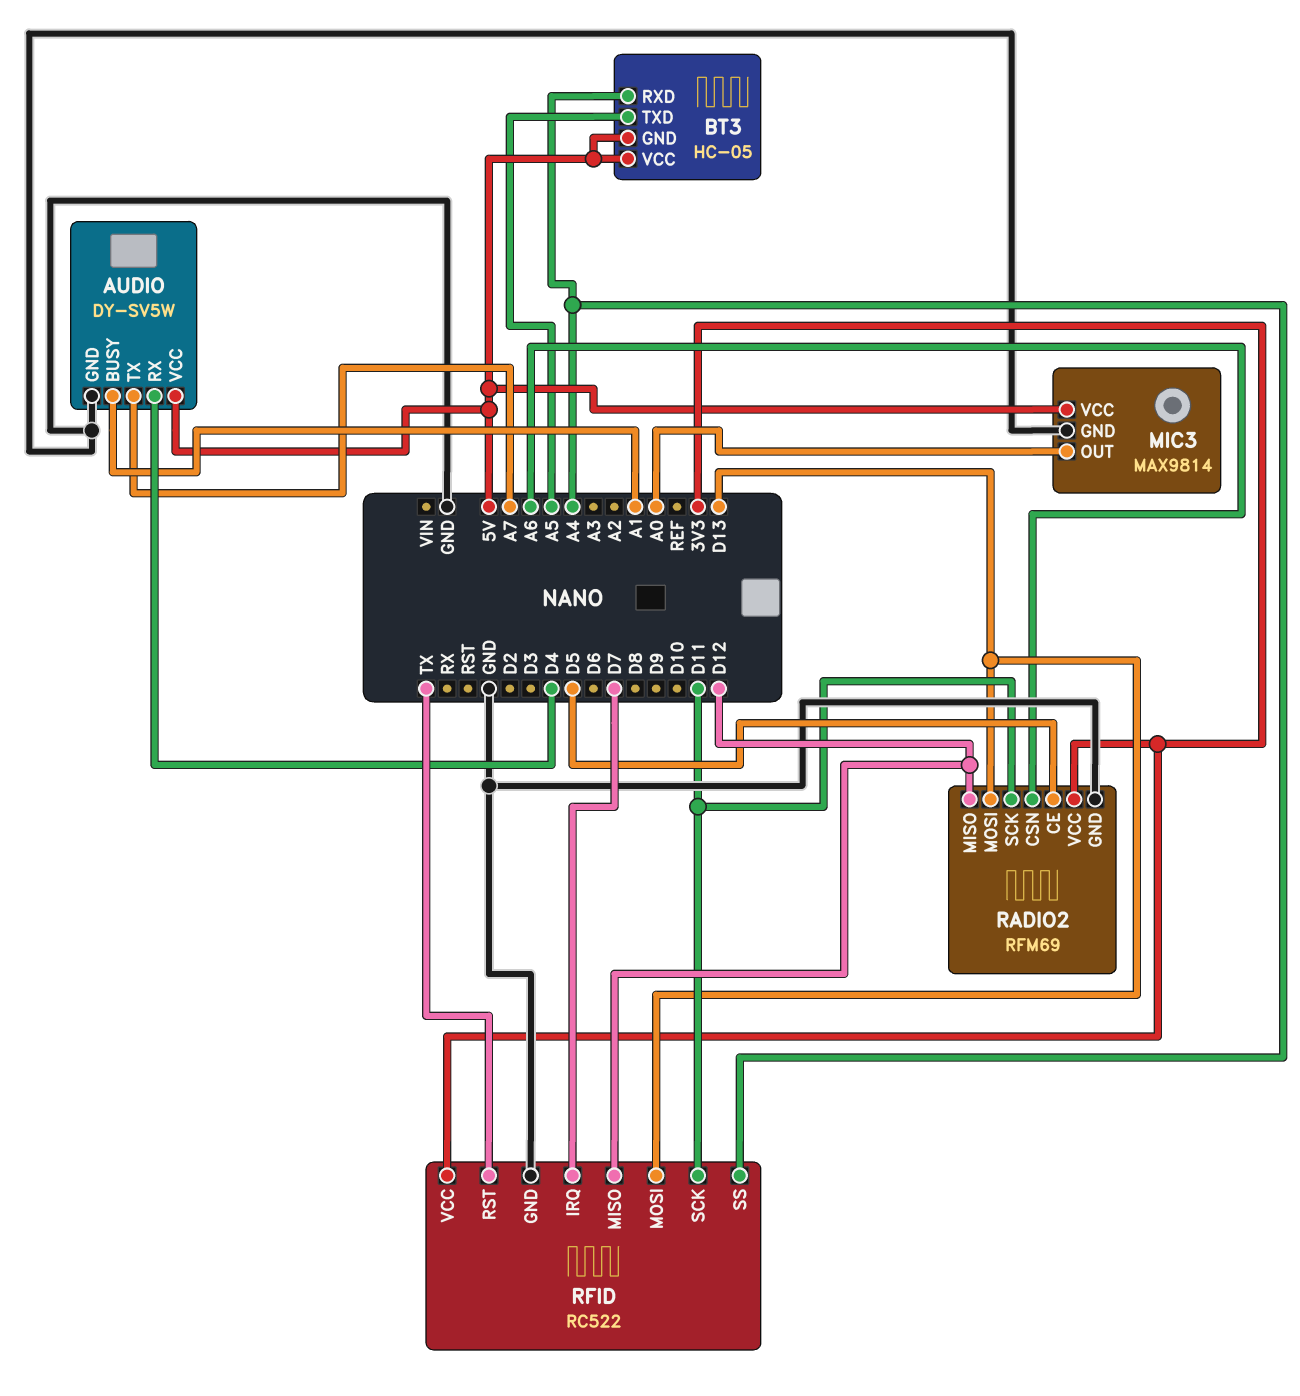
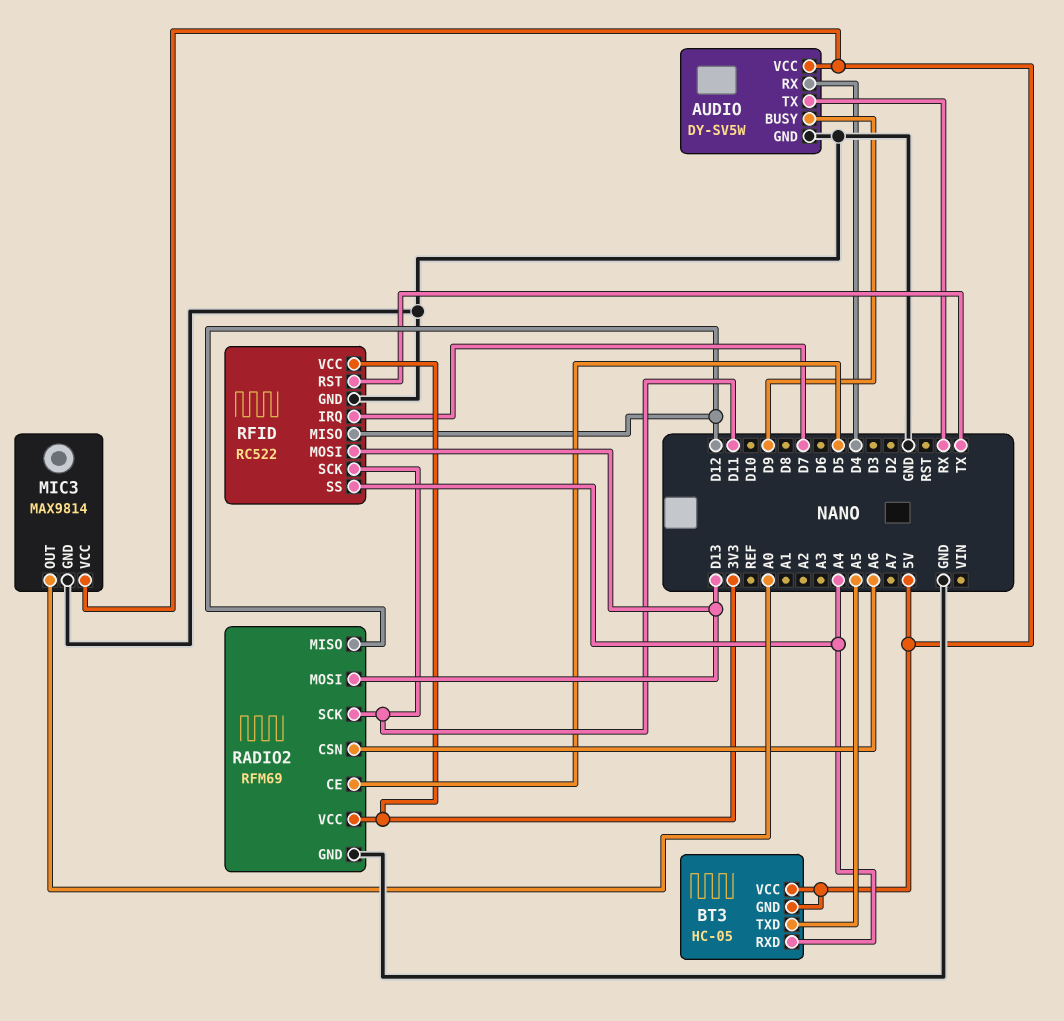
AUDIO pin BUSY: A1 -> D9
AUDIO pin TX: A7 -> RX

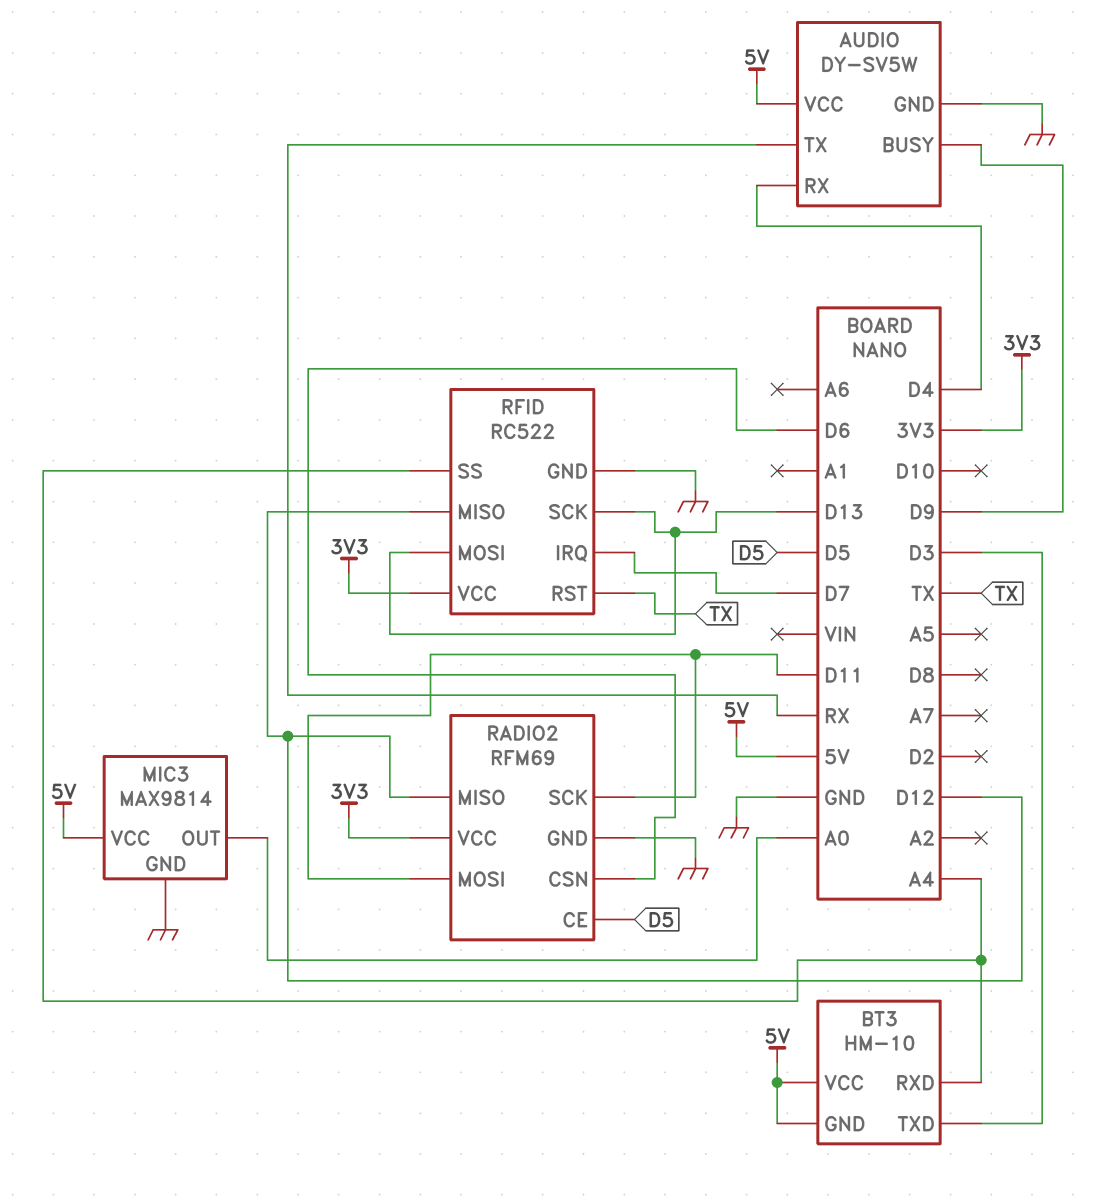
BT3: HC-05 -> HM-10
BT3 pin TXD: A5 -> D3
RADIO2 pin CSN: A6 -> D6
RADIO2 pin MOSI: D13 -> D11
RFID pin SCK: D11 -> D13

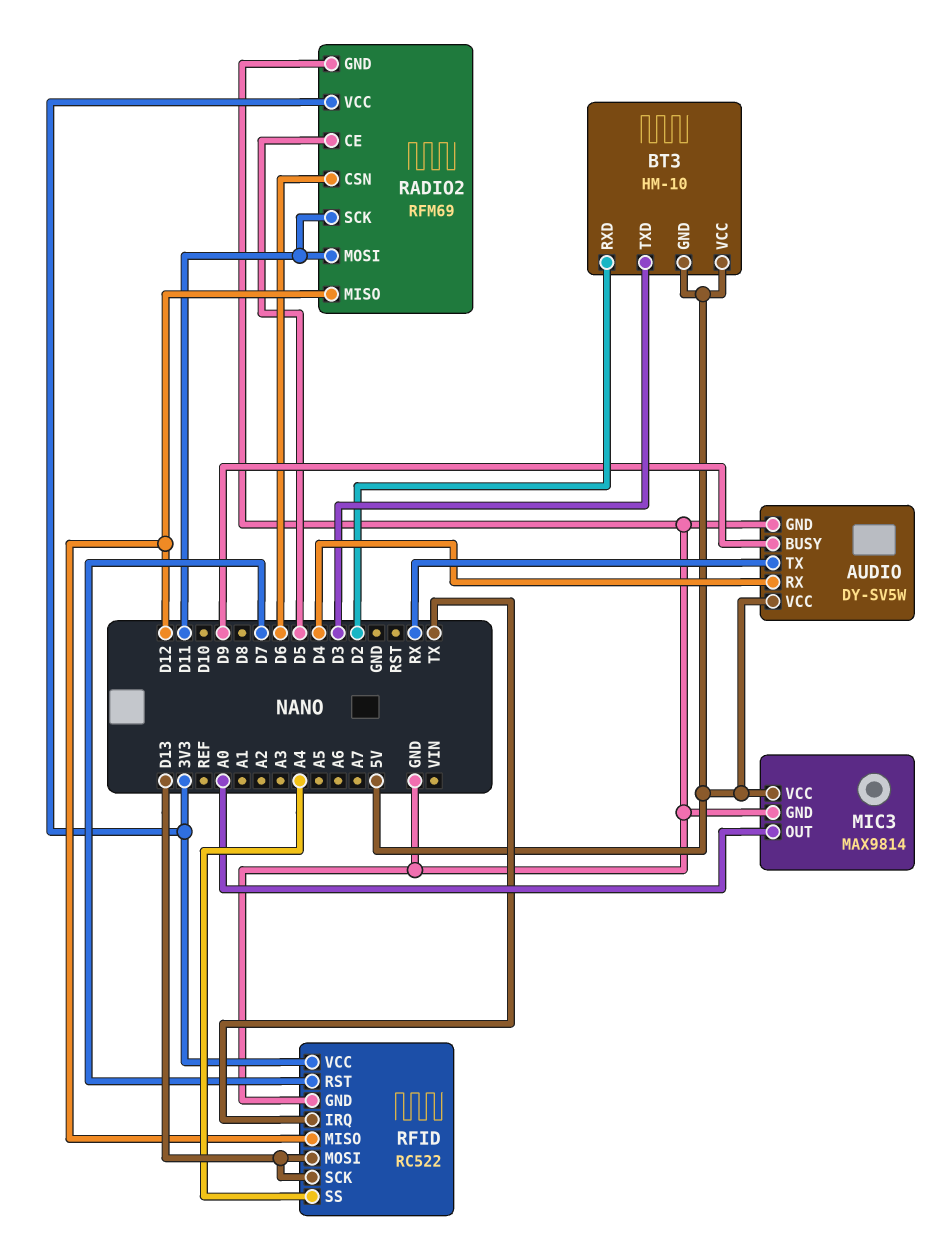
BT3 pin RXD: A4 -> D2
RFID pin IRQ: D7 -> TX
RFID pin RST: TX -> D7

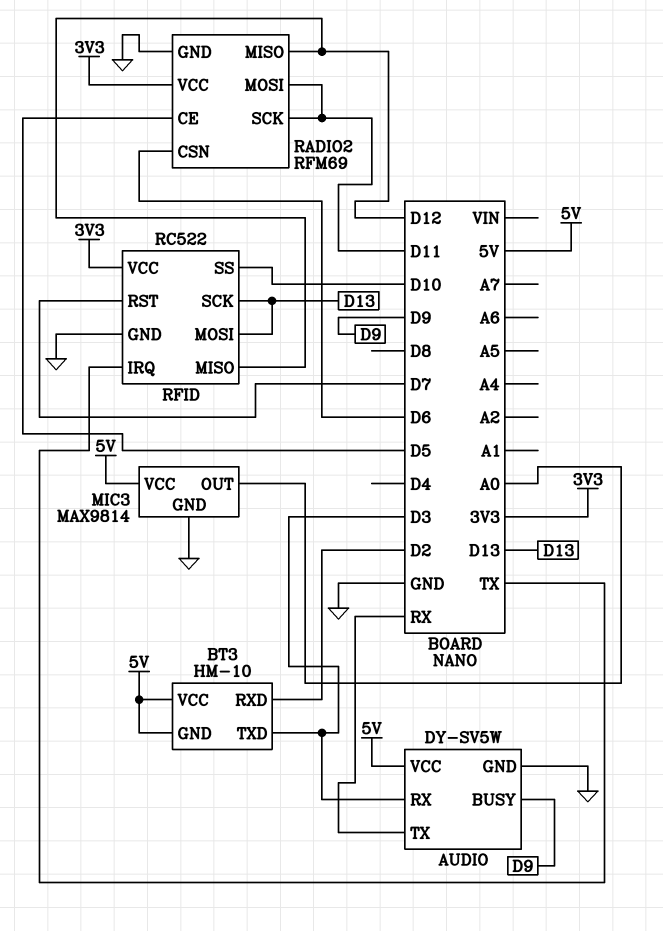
AUDIO pin RX: D4 -> D3
RFID pin SS: A4 -> D10

